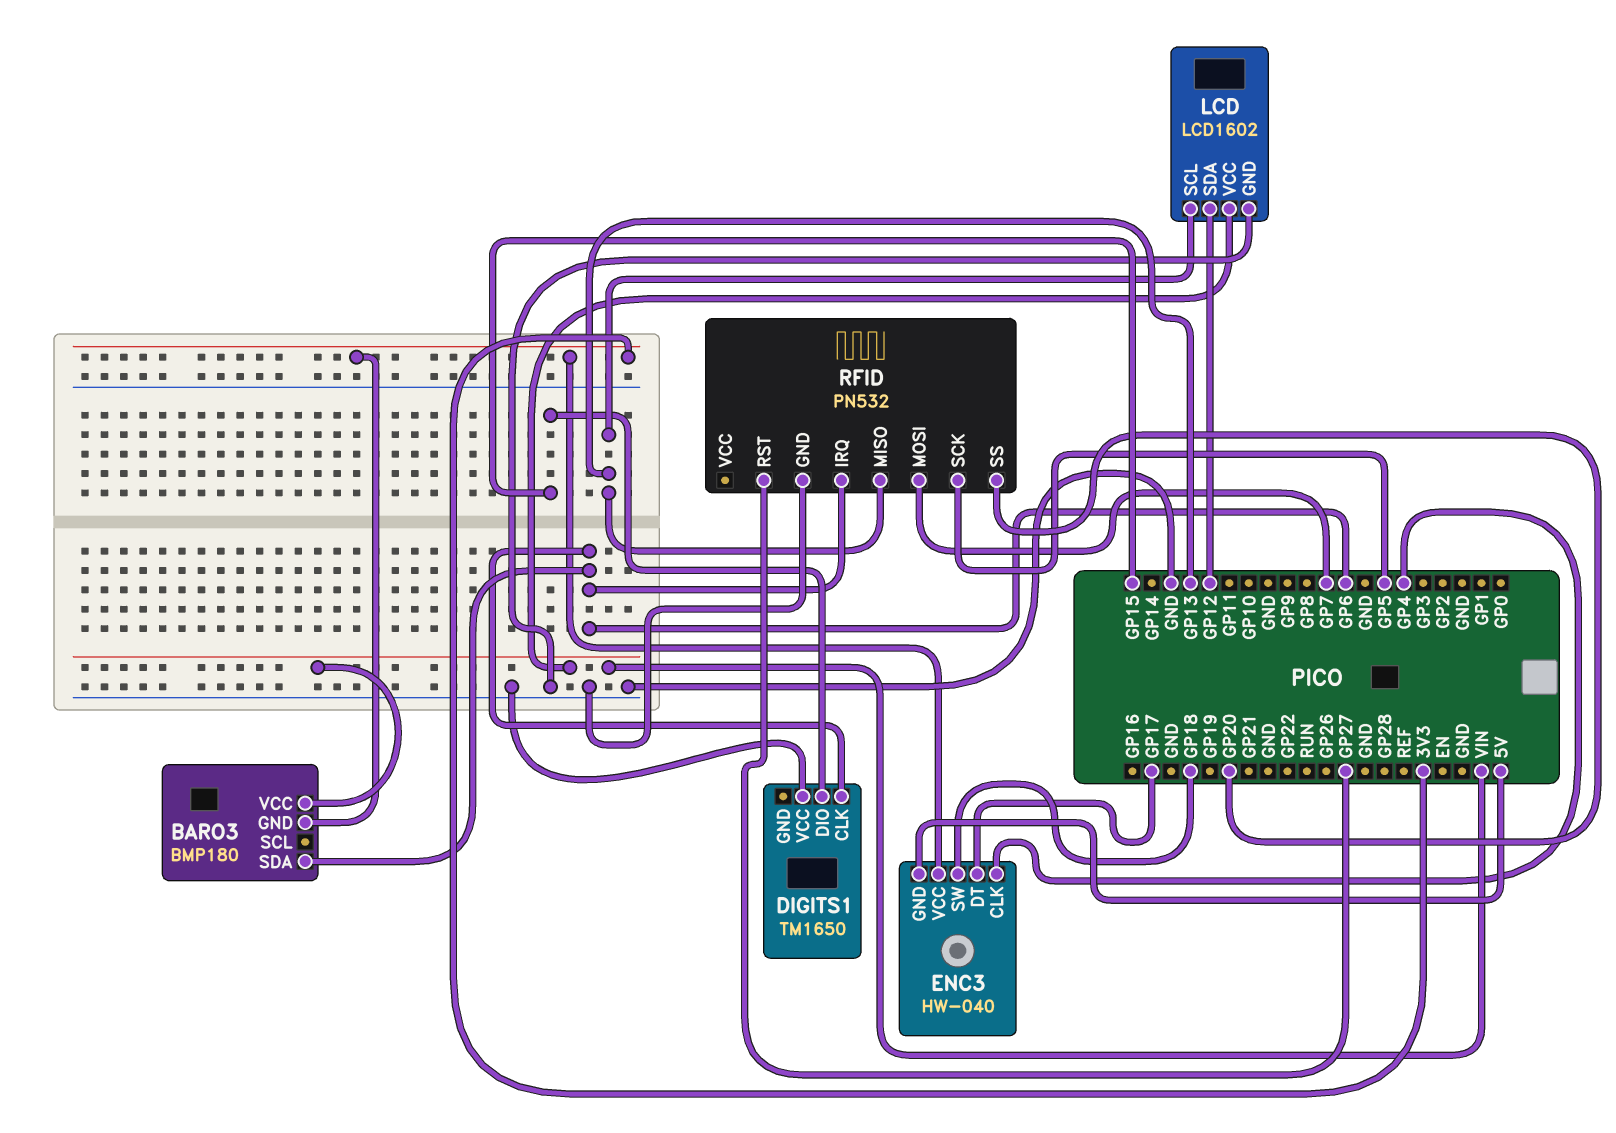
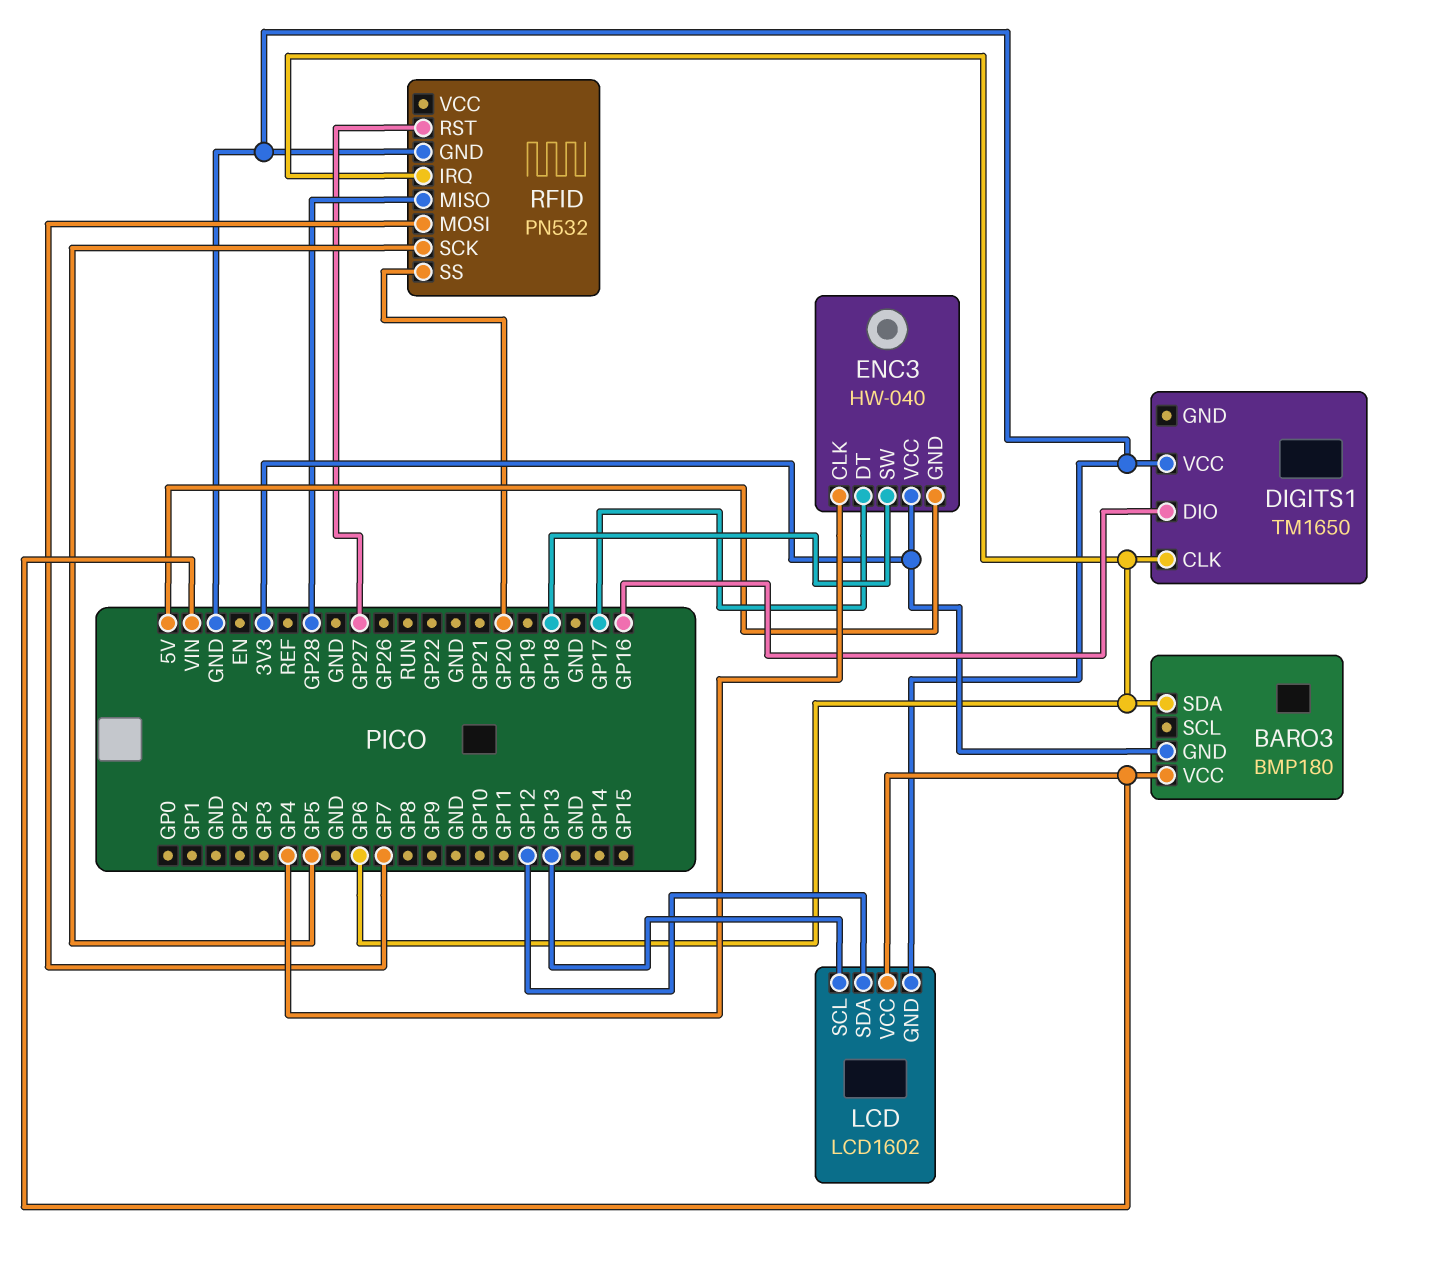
DIGITS1 pin DIO: GP15 -> GP16
RFID pin MISO: GP13 -> GP28

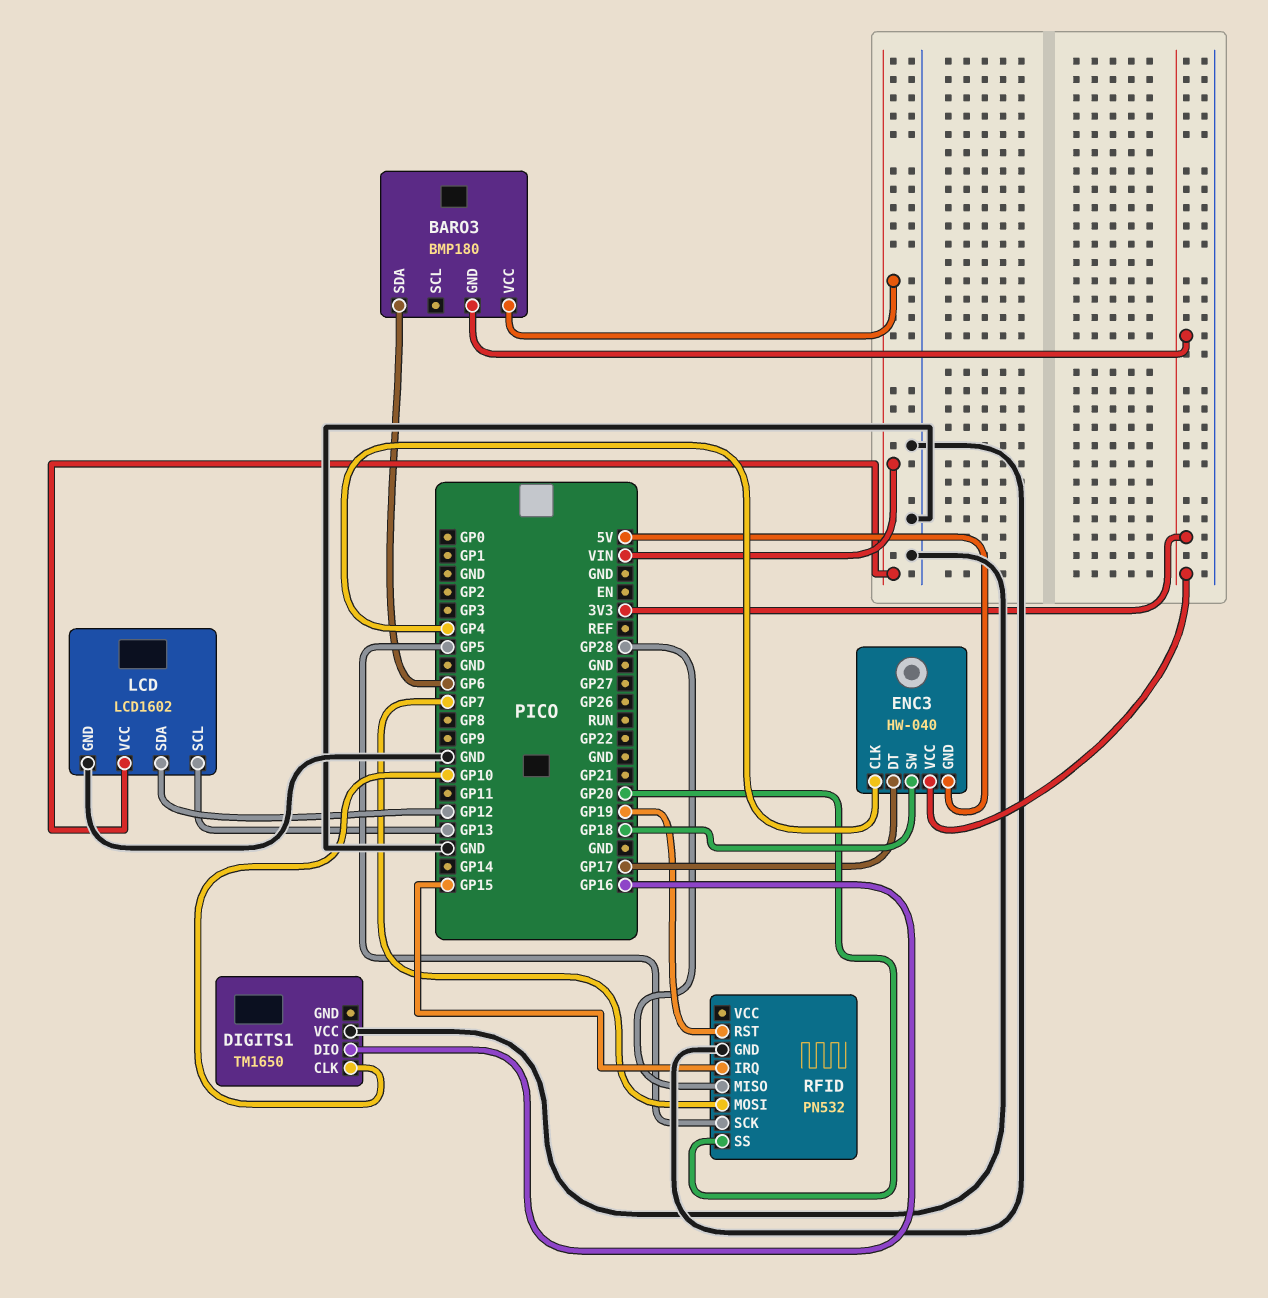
DIGITS1 pin CLK: GP6 -> GP10
RFID pin IRQ: GP6 -> GP15
RFID pin RST: GP27 -> GP19

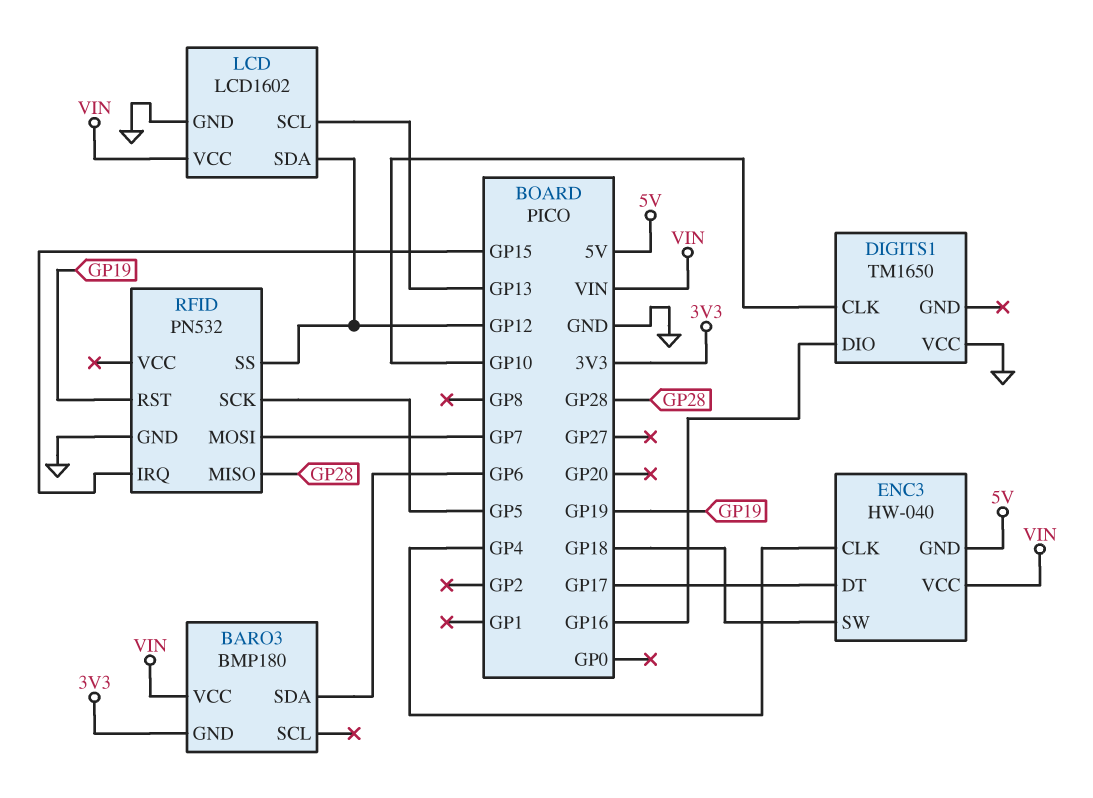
ENC3 pin VCC: 3V3 -> VIN
RFID pin SS: GP20 -> GP12

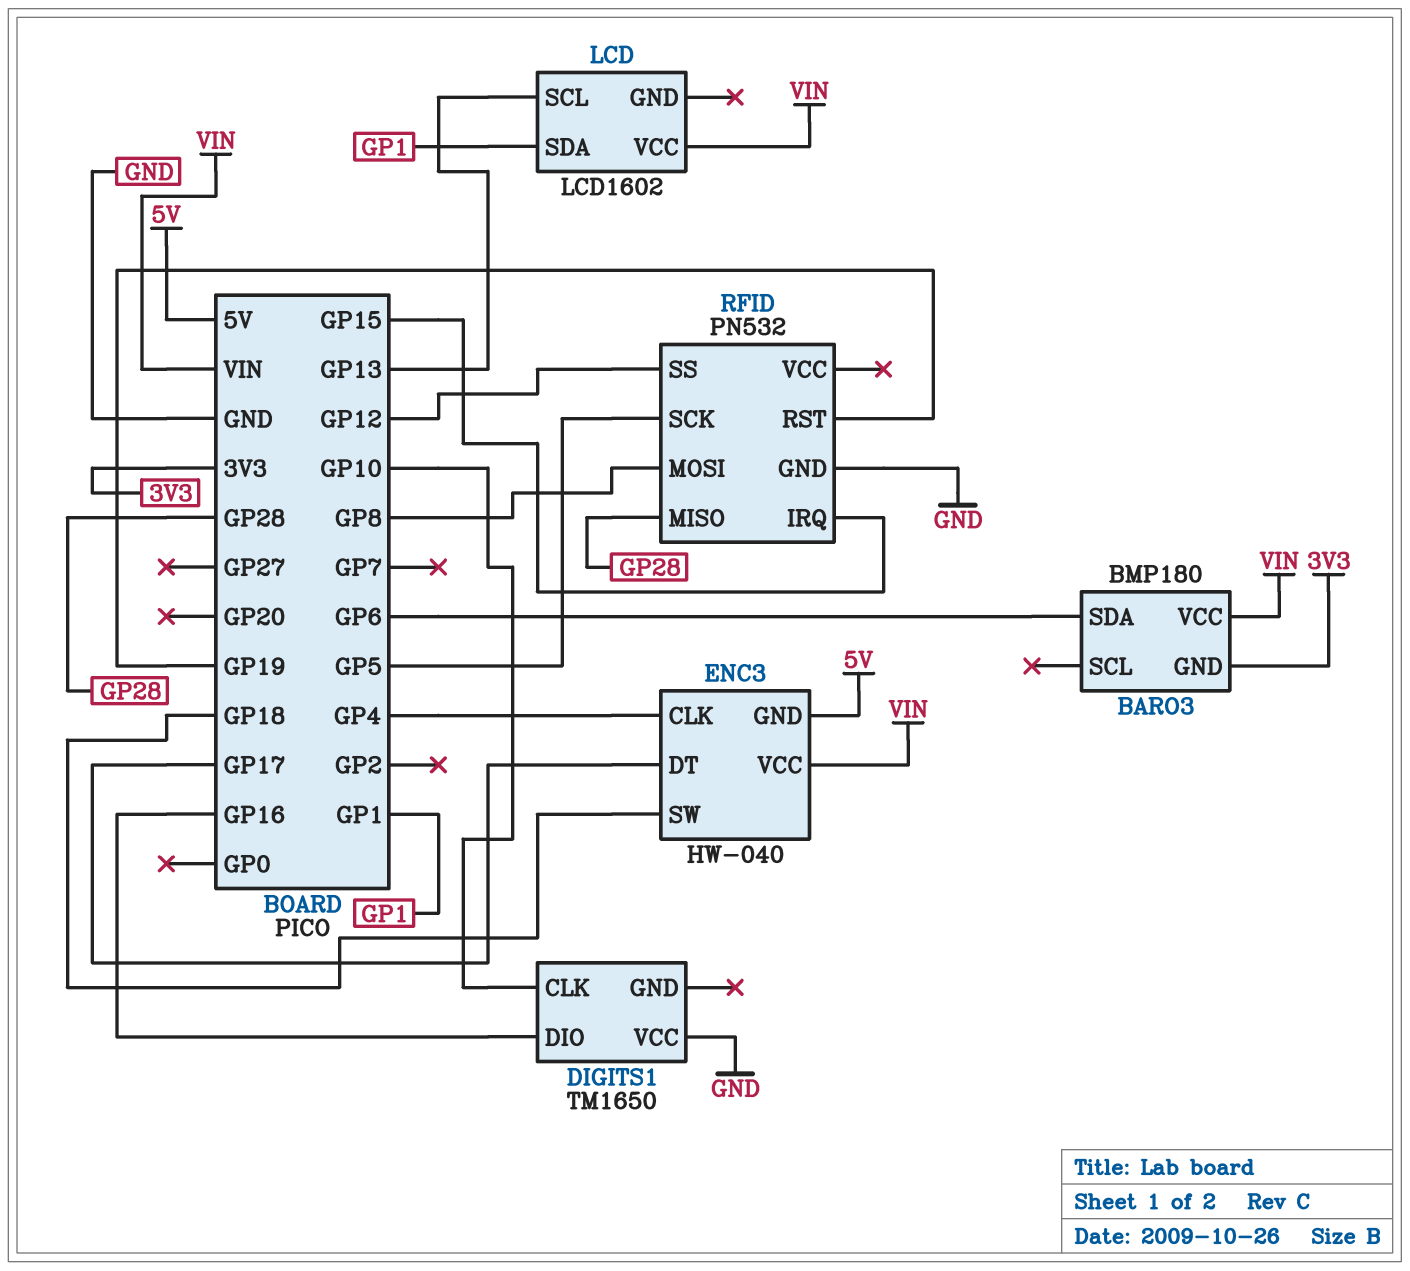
LCD pin GND: GND -> none
LCD pin SDA: GP12 -> GP1
RFID pin MOSI: GP7 -> GP8

